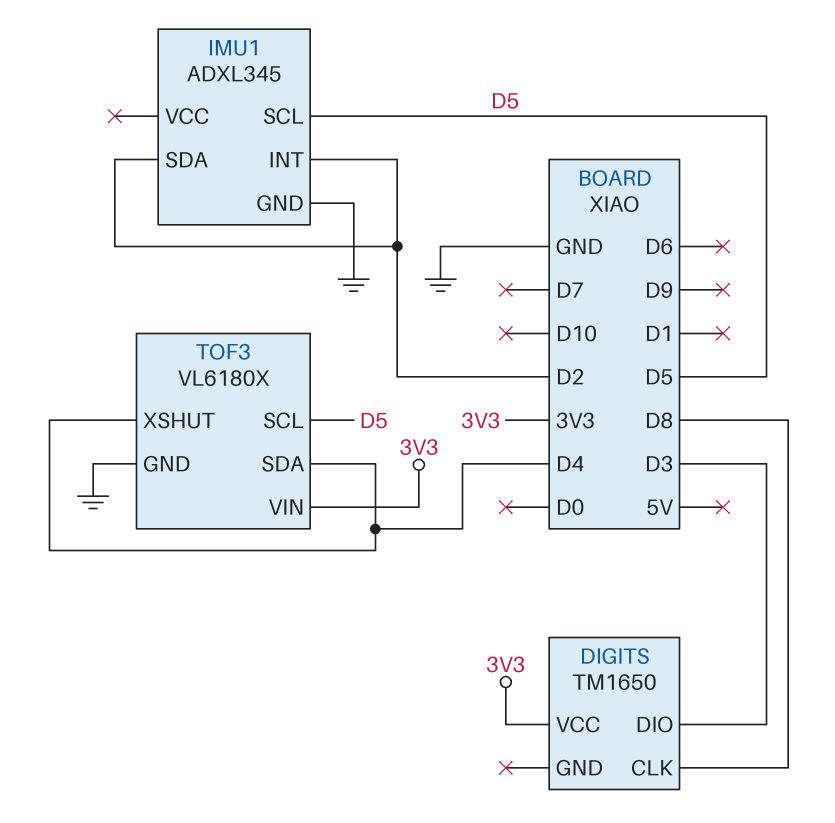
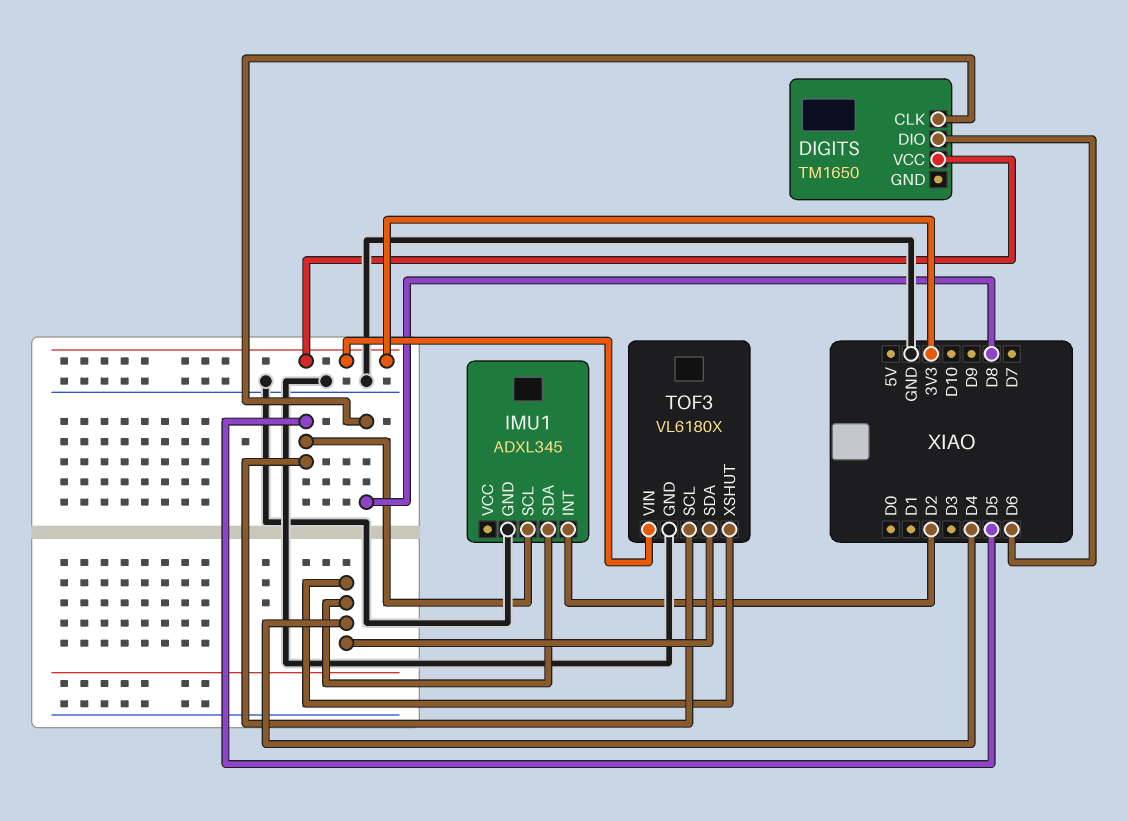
DIGITS pin DIO: D3 -> D6
IMU1 pin SDA: D2 -> D4

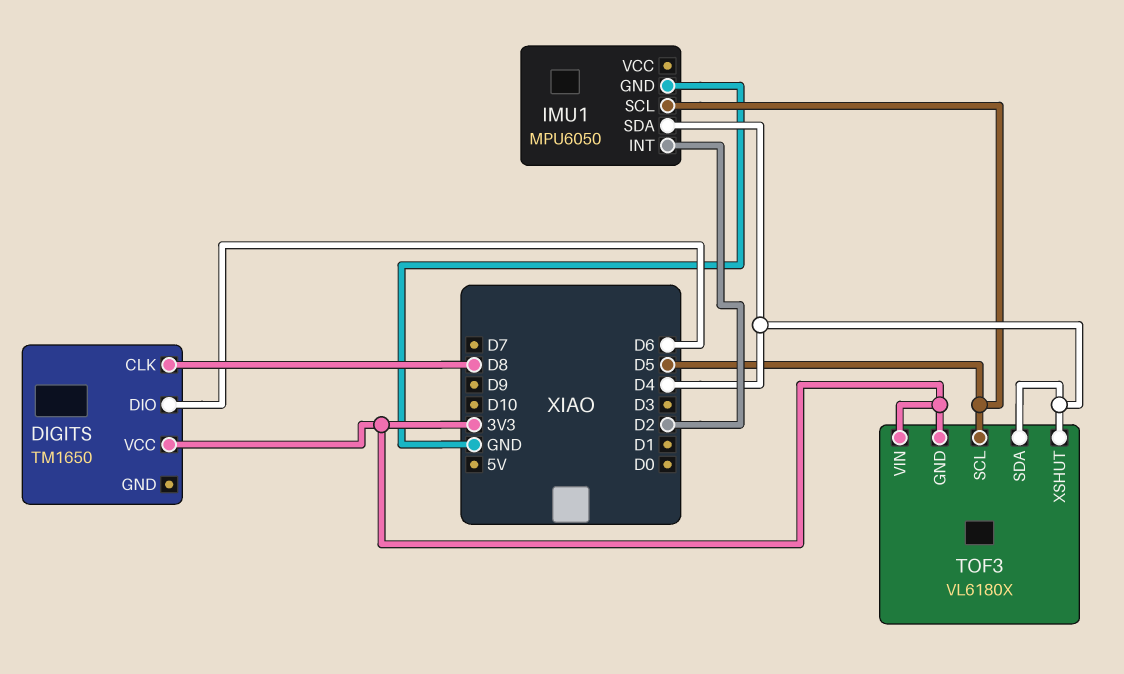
IMU1: ADXL345 -> MPU6050
TOF3 pin GND: GND -> 3V3

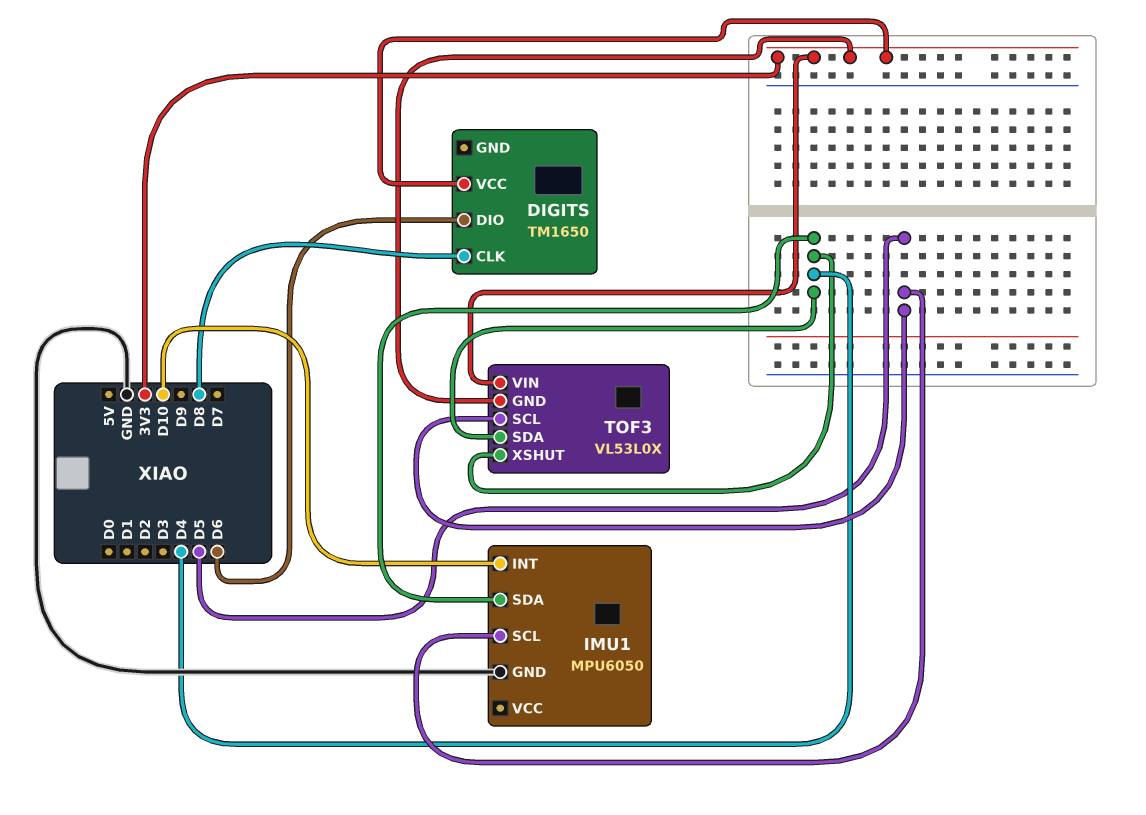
IMU1 pin INT: D2 -> D10
TOF3: VL6180X -> VL53L0X

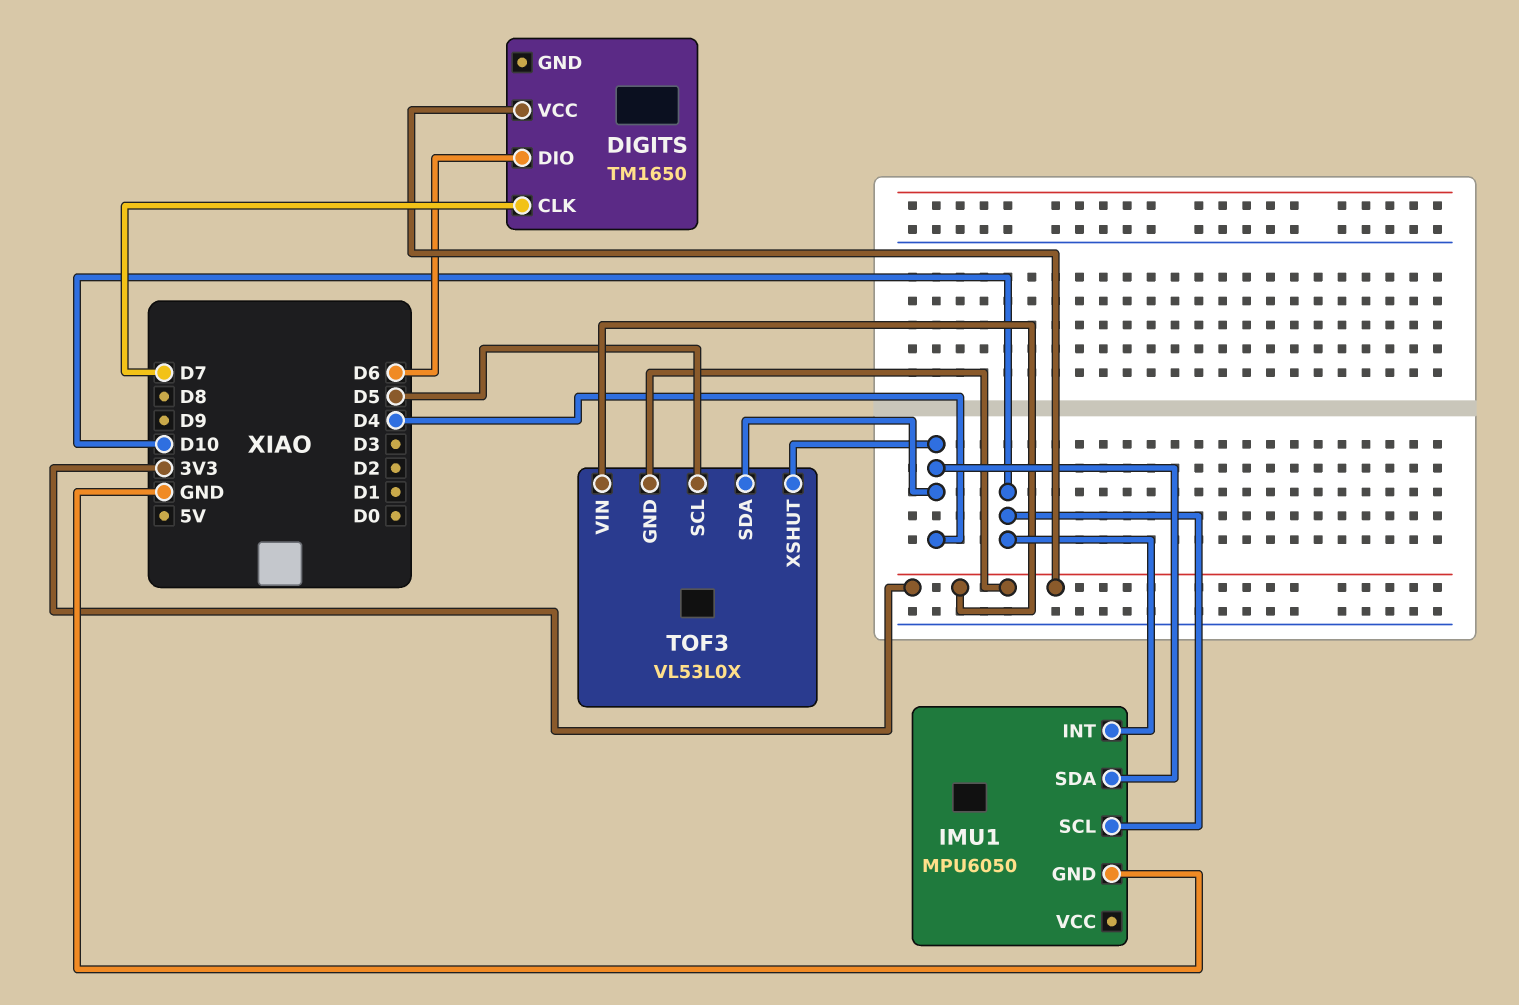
DIGITS pin CLK: D8 -> D7
IMU1 pin SCL: D5 -> D10

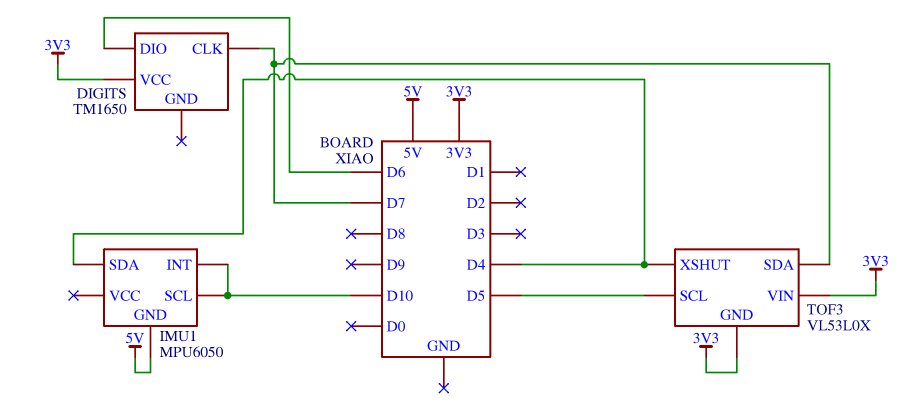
IMU1 pin GND: GND -> 5V
TOF3 pin SDA: D4 -> D7

